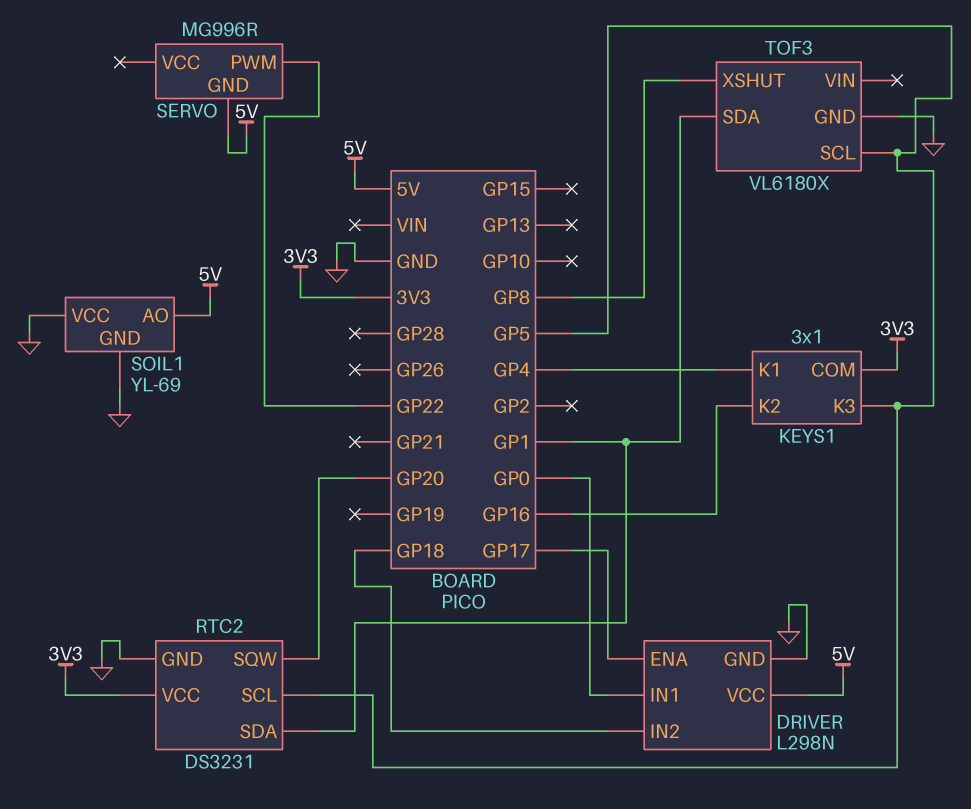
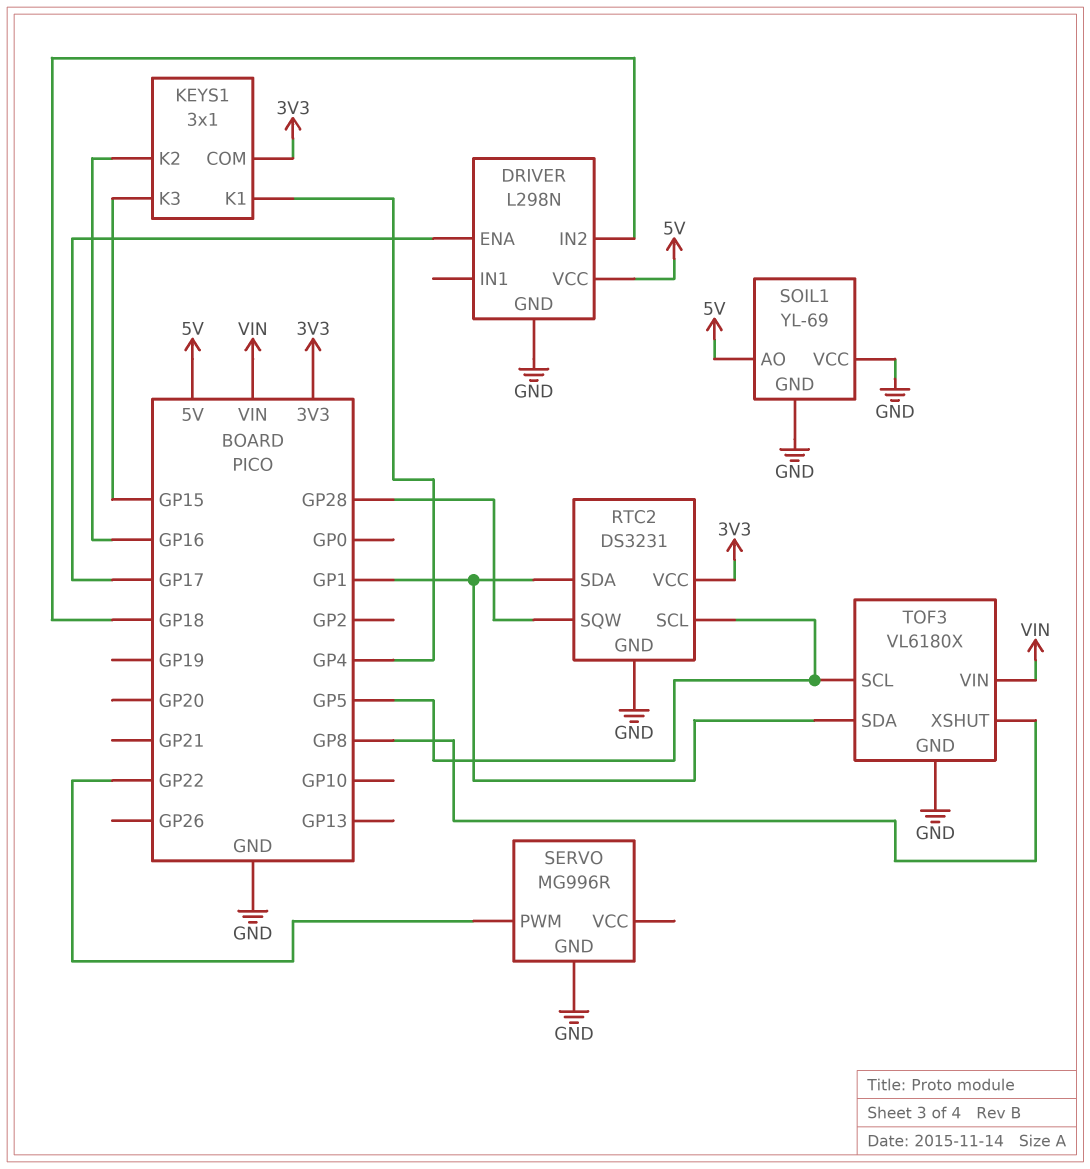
DRIVER pin IN1: GP0 -> none
KEYS1 pin K3: GP5 -> GP15
RTC2 pin SQW: GP20 -> GP28
SERVO pin GND: 5V -> GND
TOF3 pin VIN: none -> VIN

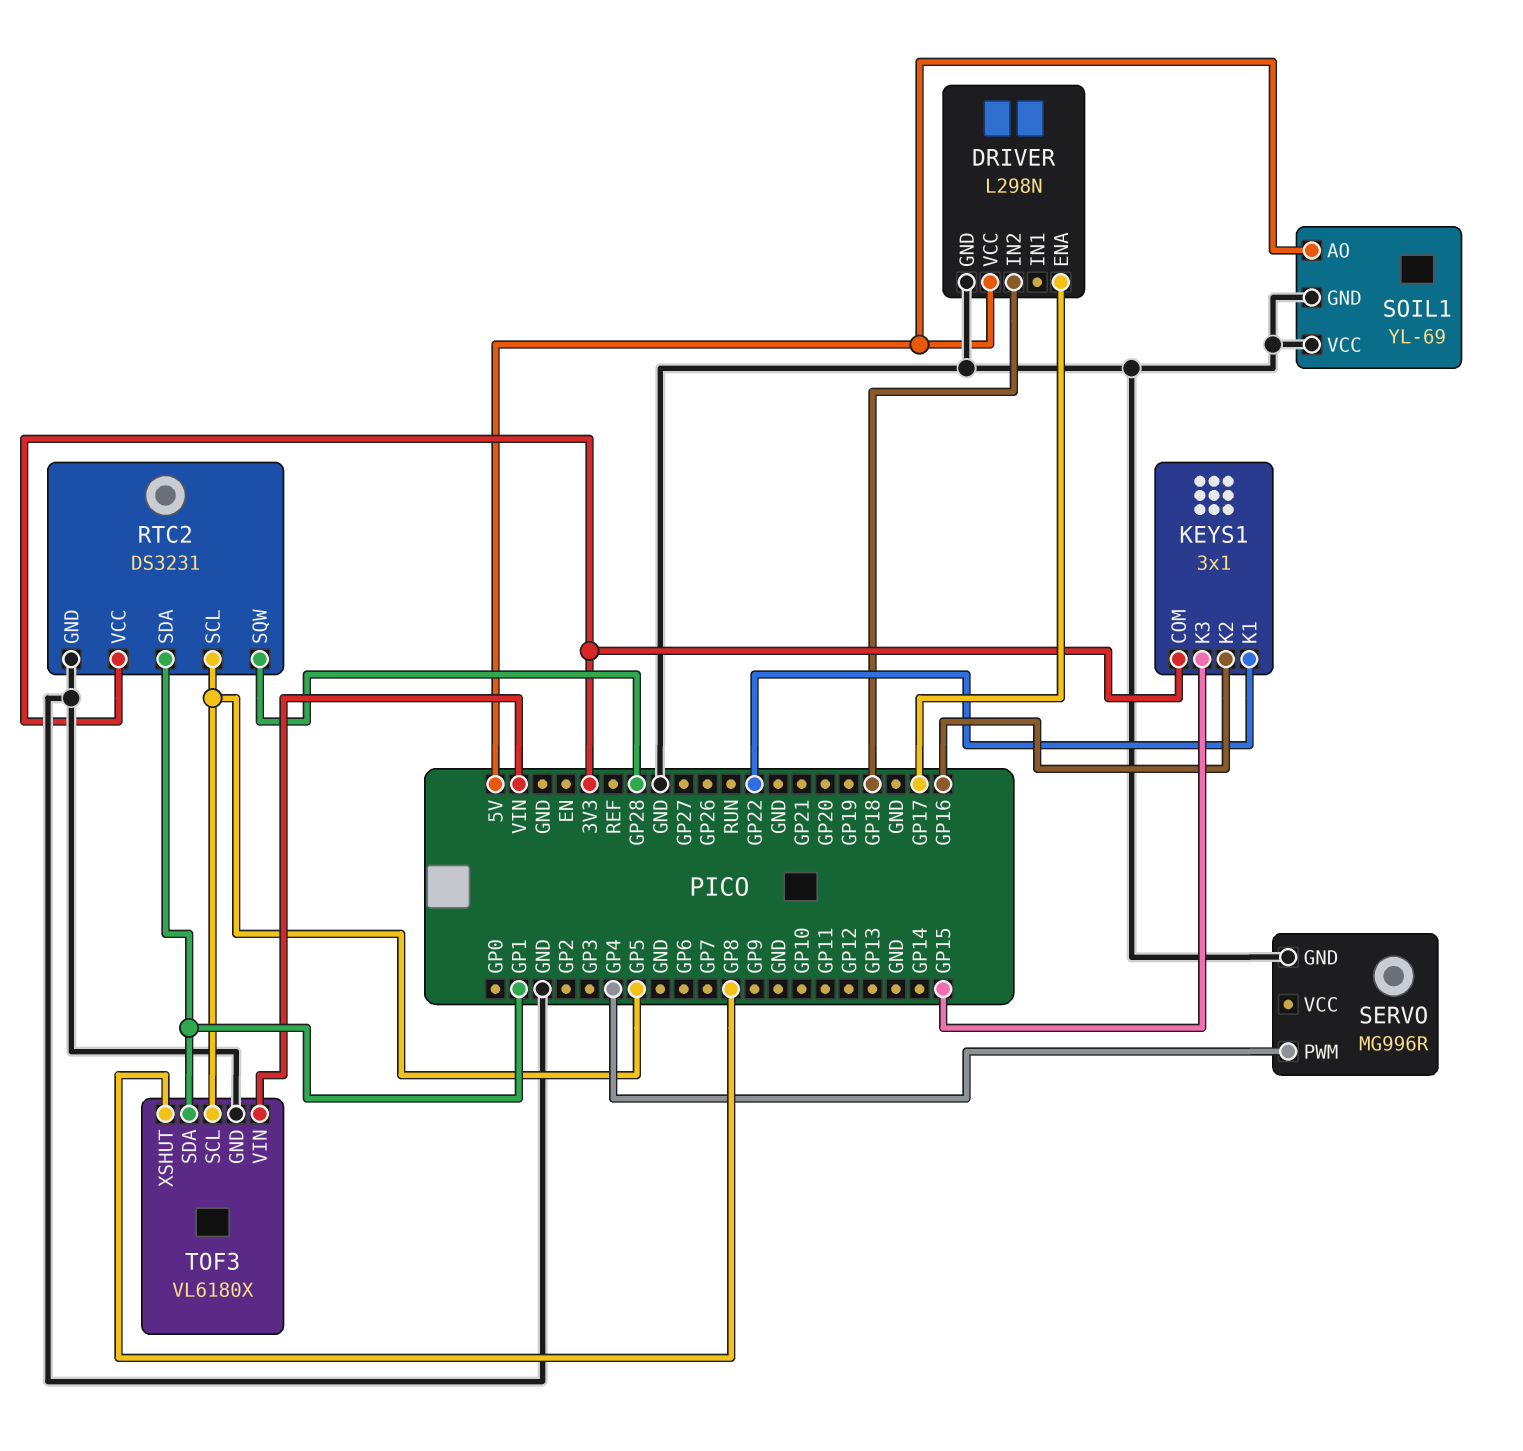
KEYS1 pin K1: GP4 -> GP22
SERVO pin PWM: GP22 -> GP4

